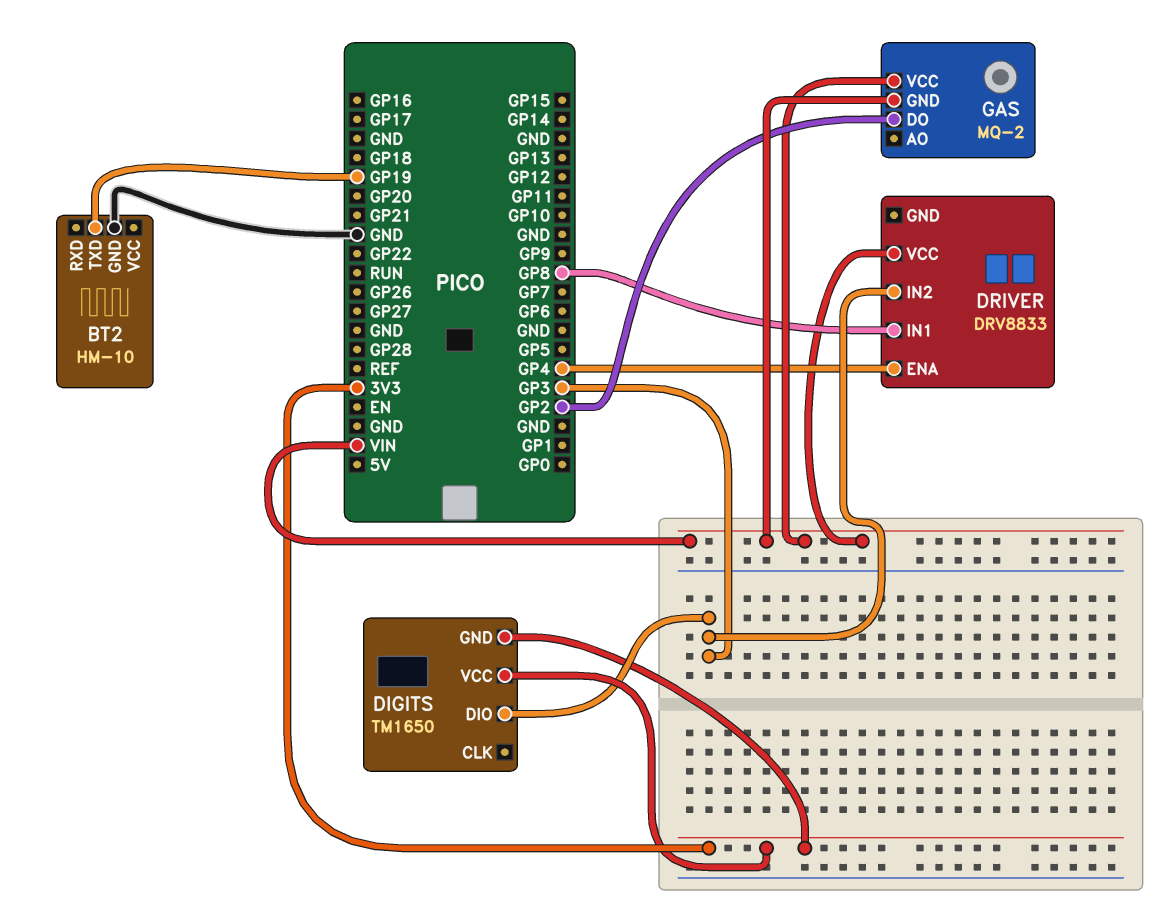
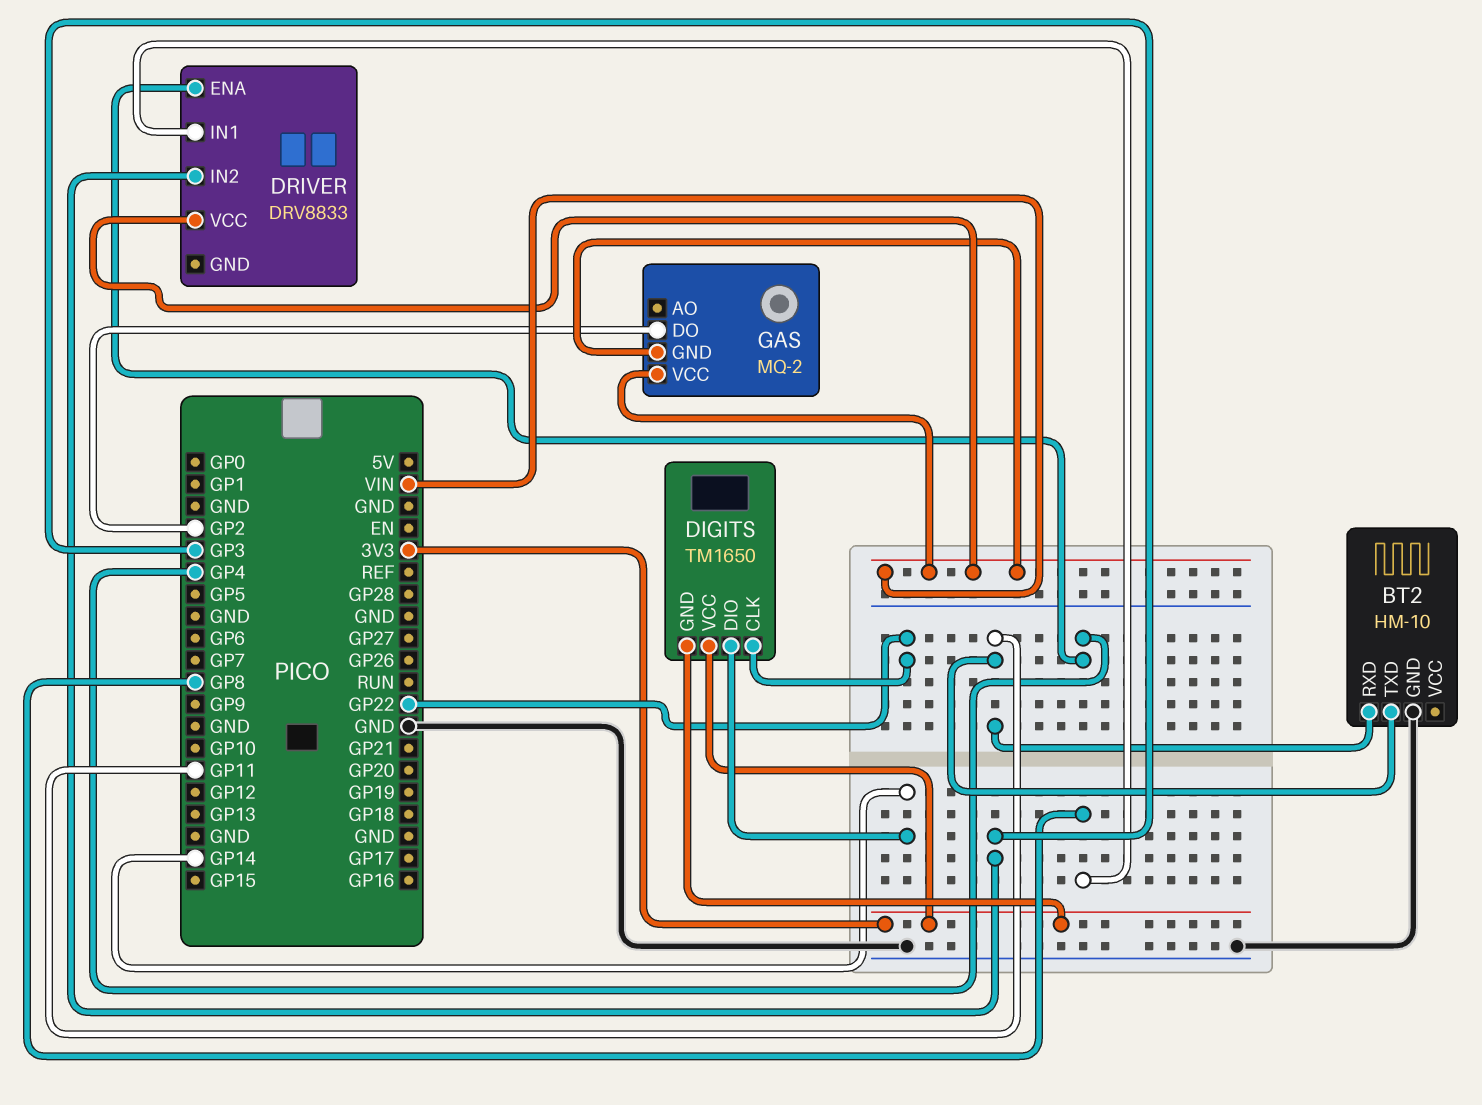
BT2 pin RXD: none -> GP11
BT2 pin TXD: GP19 -> GP11
DIGITS pin CLK: none -> GP22
DIGITS pin DIO: GP3 -> GP14

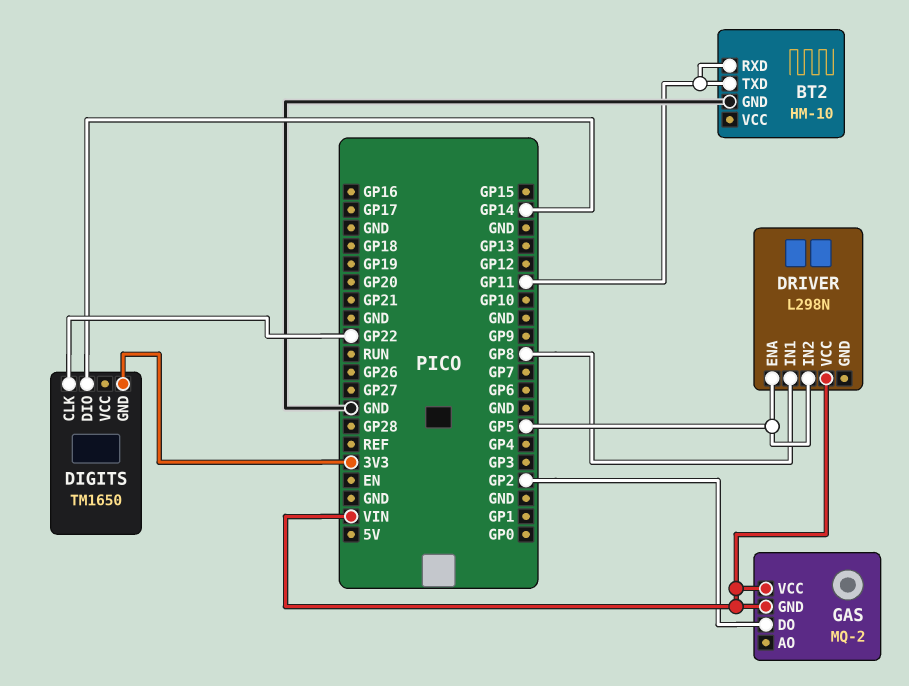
DIGITS pin VCC: 3V3 -> none
DRIVER: DRV8833 -> L298N
DRIVER pin ENA: GP4 -> GP5
DRIVER pin IN2: GP3 -> GP5

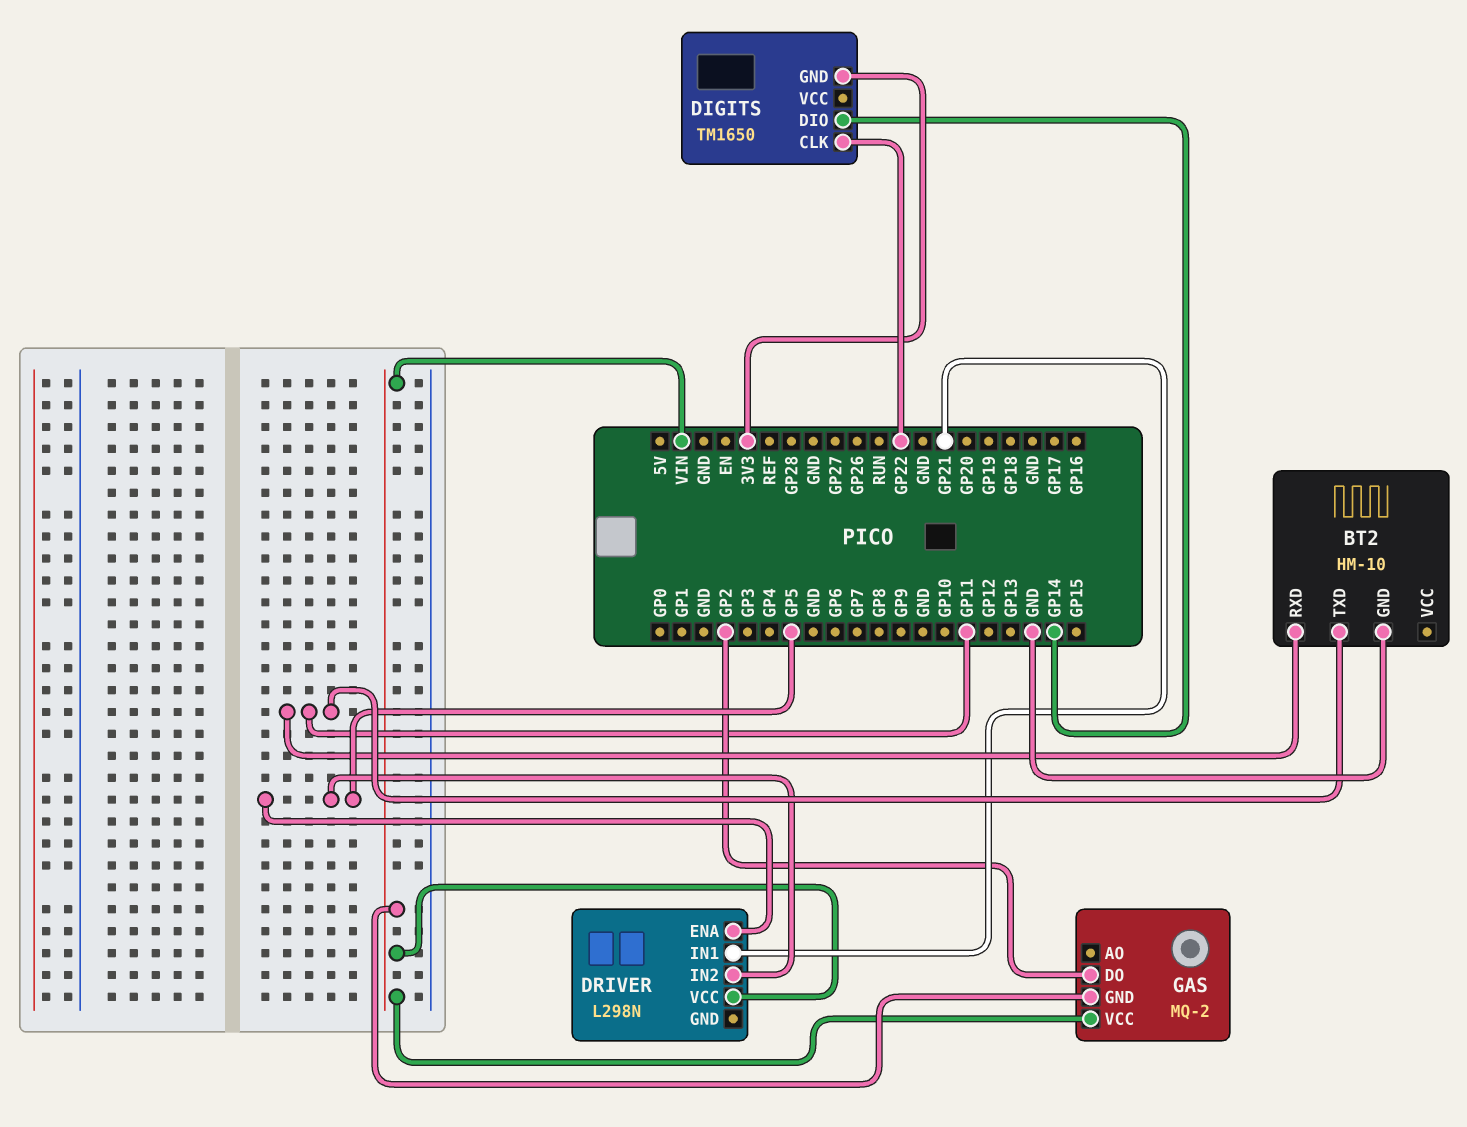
DRIVER pin IN1: GP8 -> GP21

